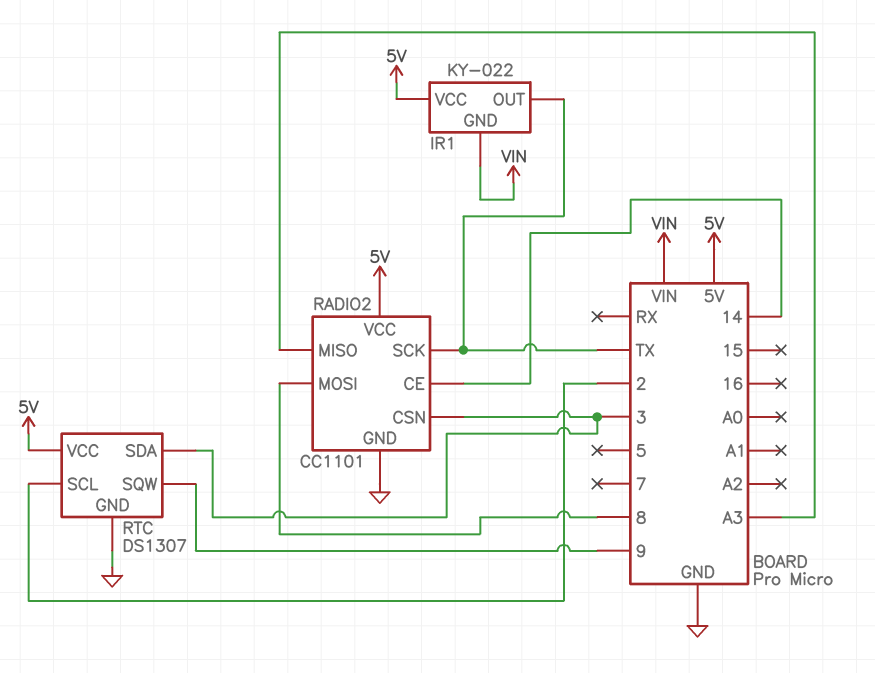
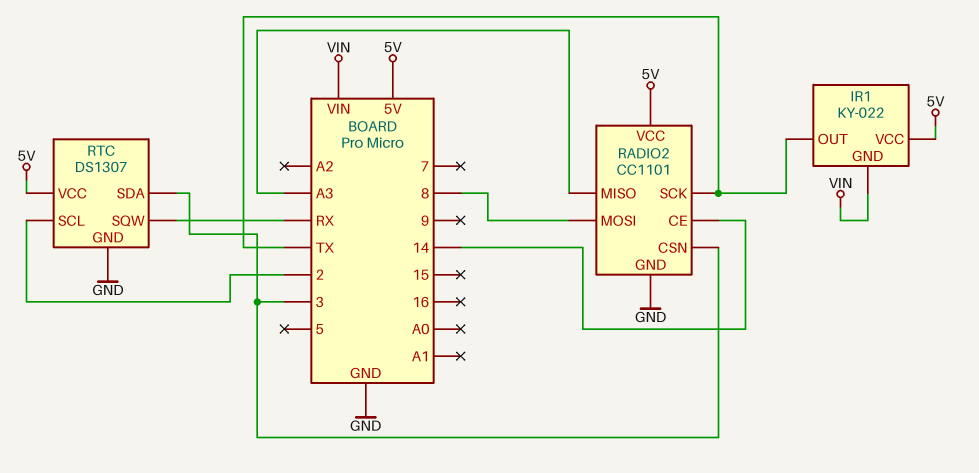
RTC pin SQW: 9 -> RX

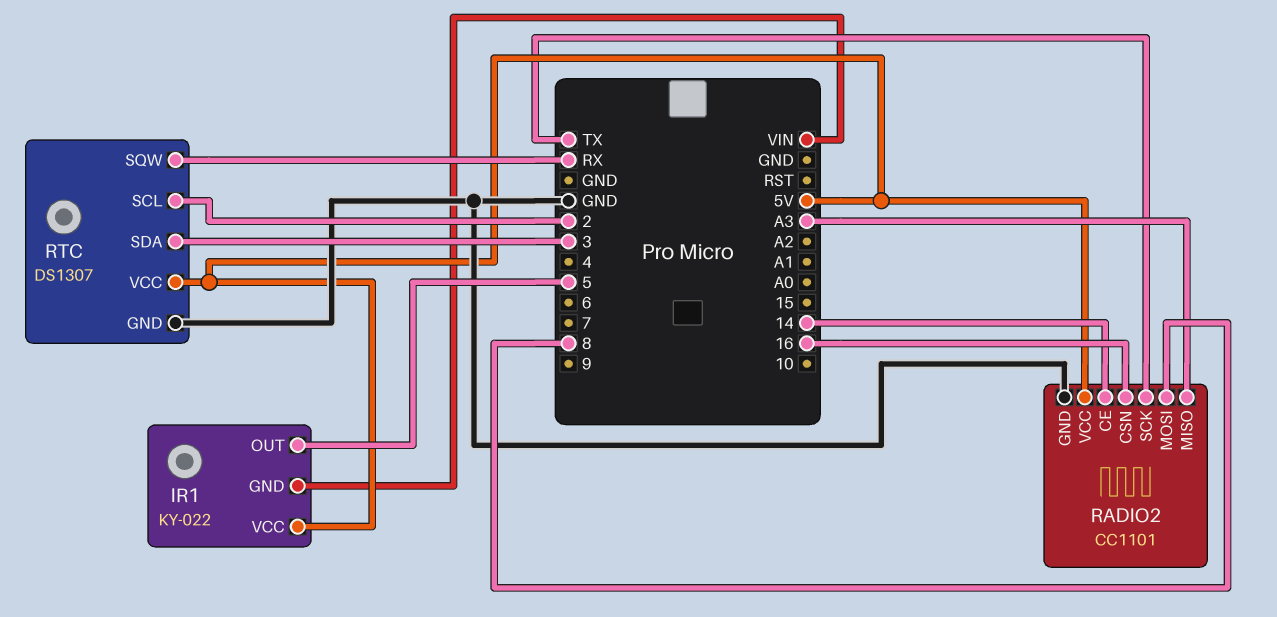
IR1 pin OUT: TX -> 5
RADIO2 pin CSN: 3 -> 16

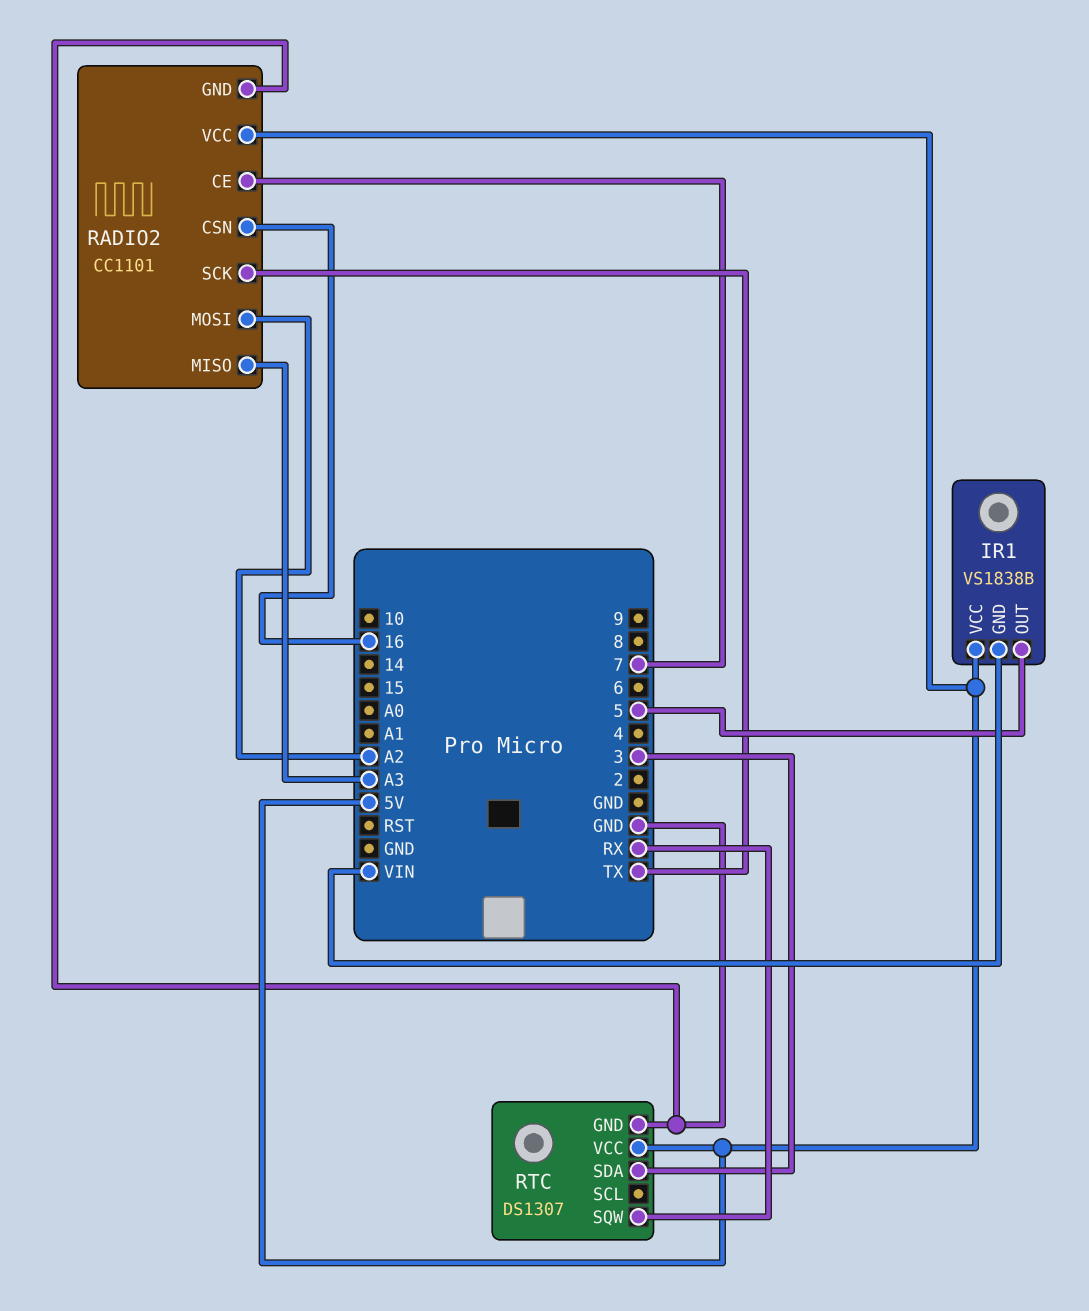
IR1: KY-022 -> VS1838B
RADIO2 pin CE: 14 -> 7
RADIO2 pin MOSI: 8 -> A2
RTC pin SCL: 2 -> none

